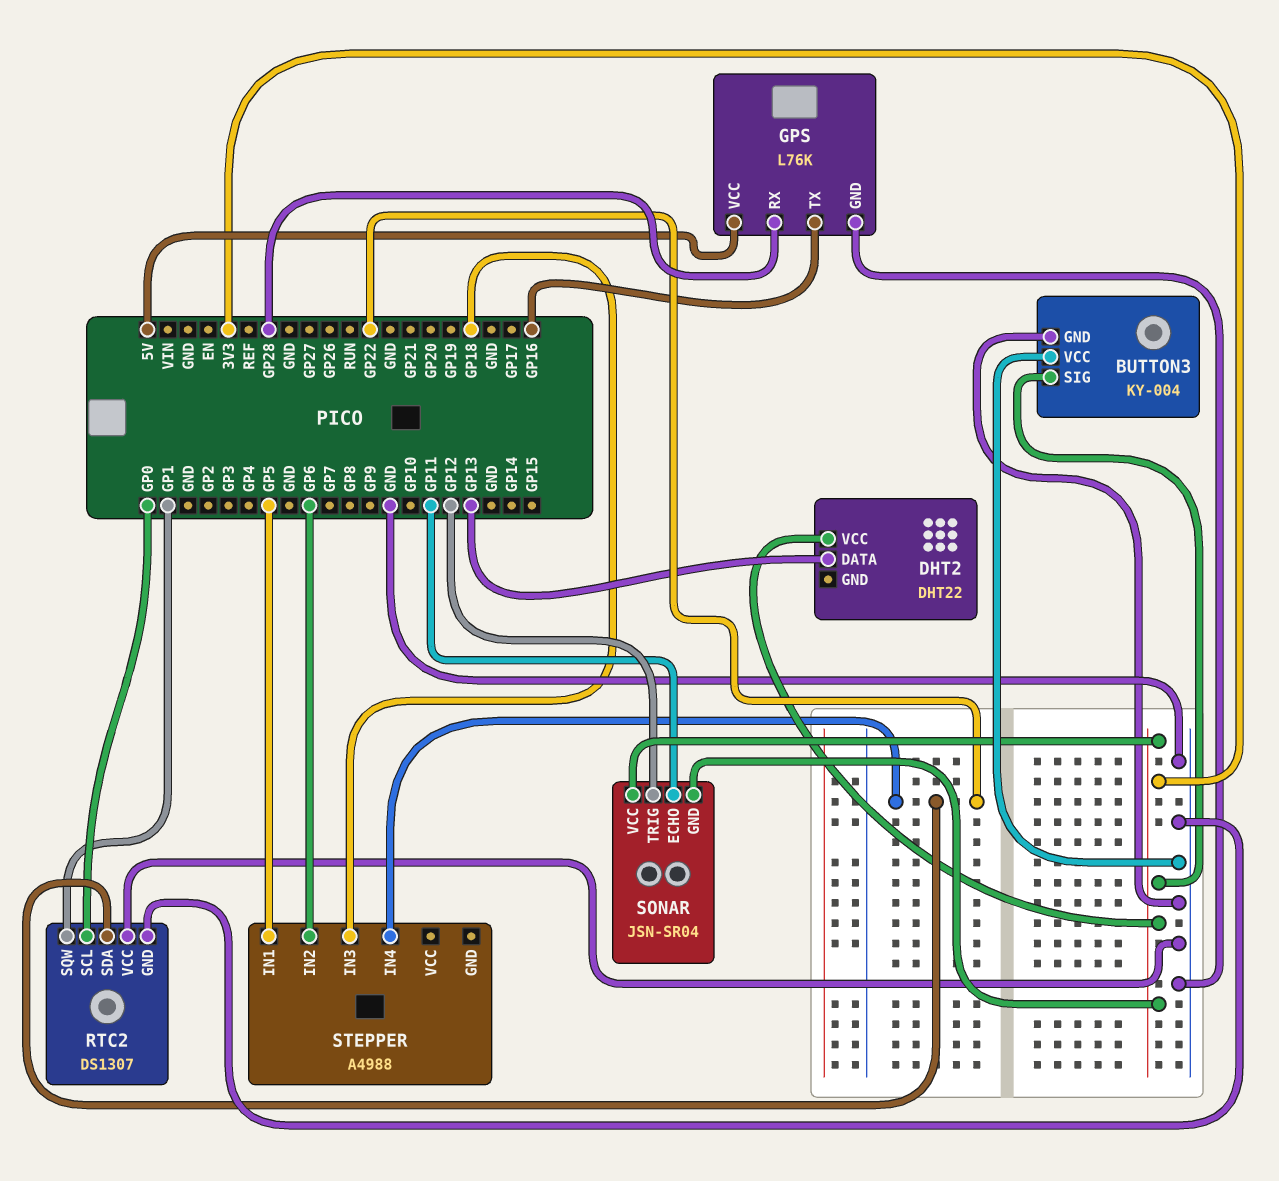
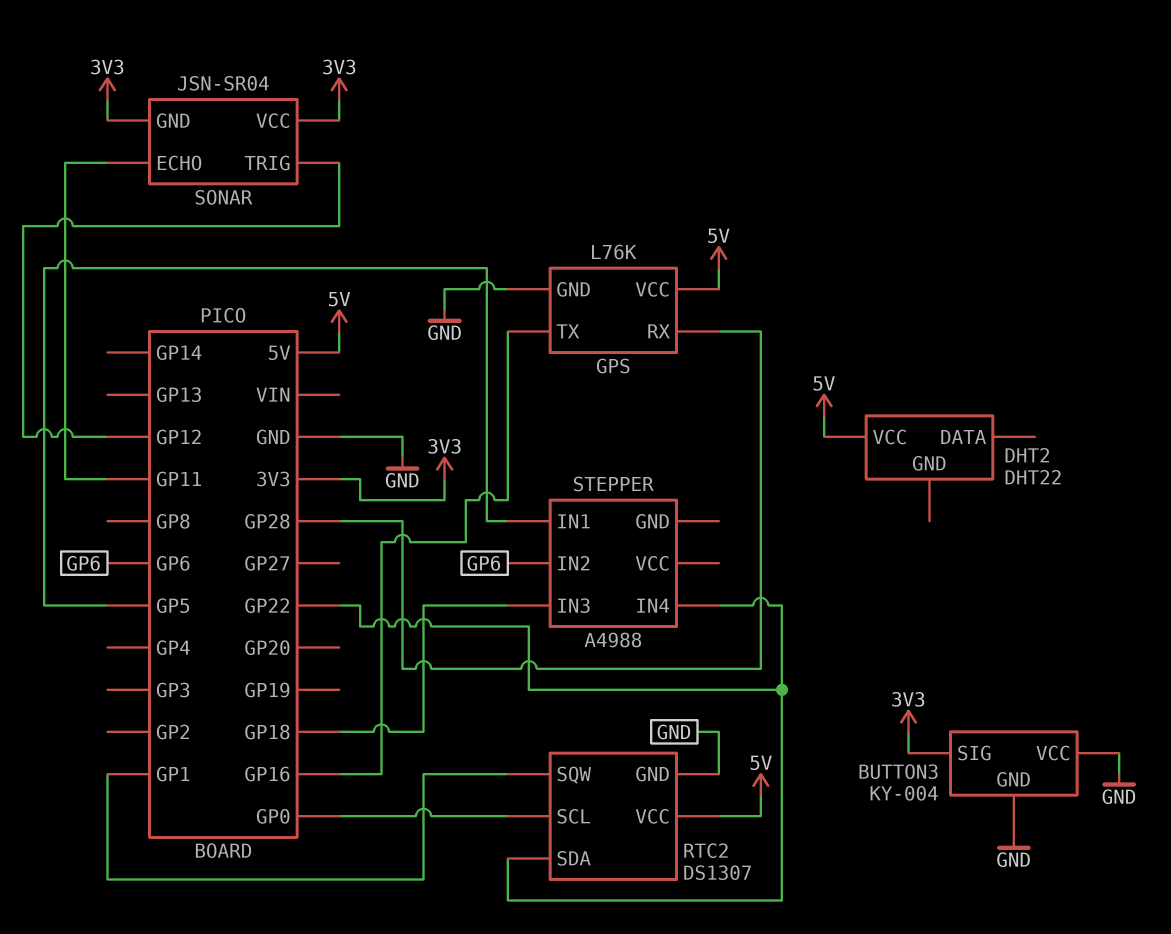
DHT2 pin DATA: GP13 -> none
DHT2 pin VCC: 3V3 -> 5V
RTC2 pin VCC: GND -> 5V

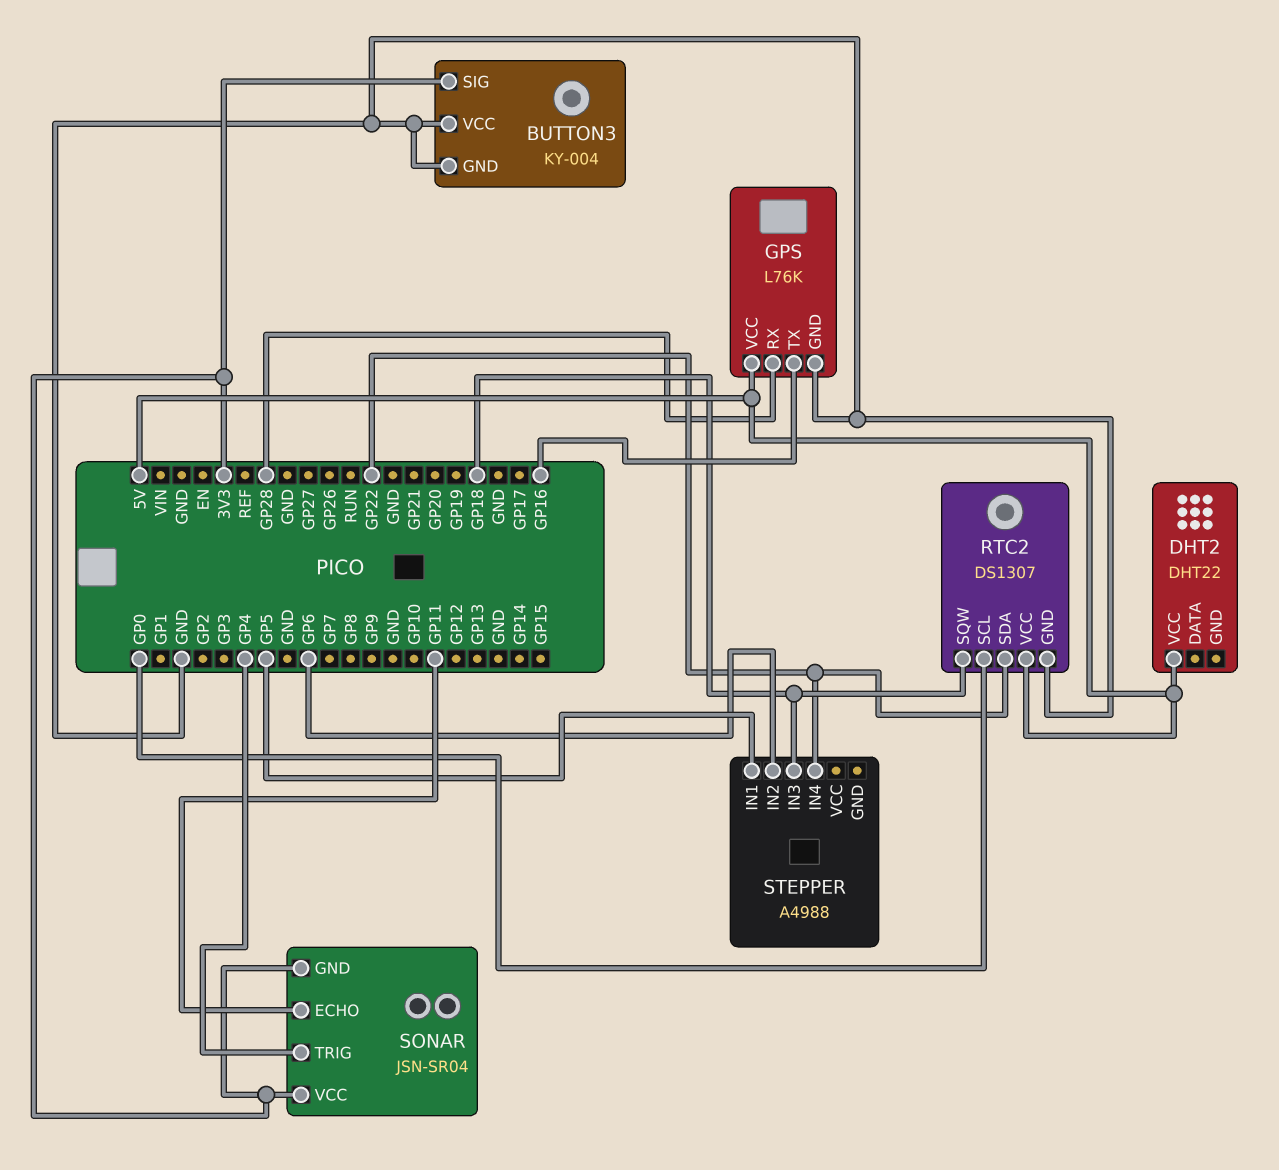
RTC2 pin SQW: GP1 -> GP18
SONAR pin TRIG: GP12 -> GP4

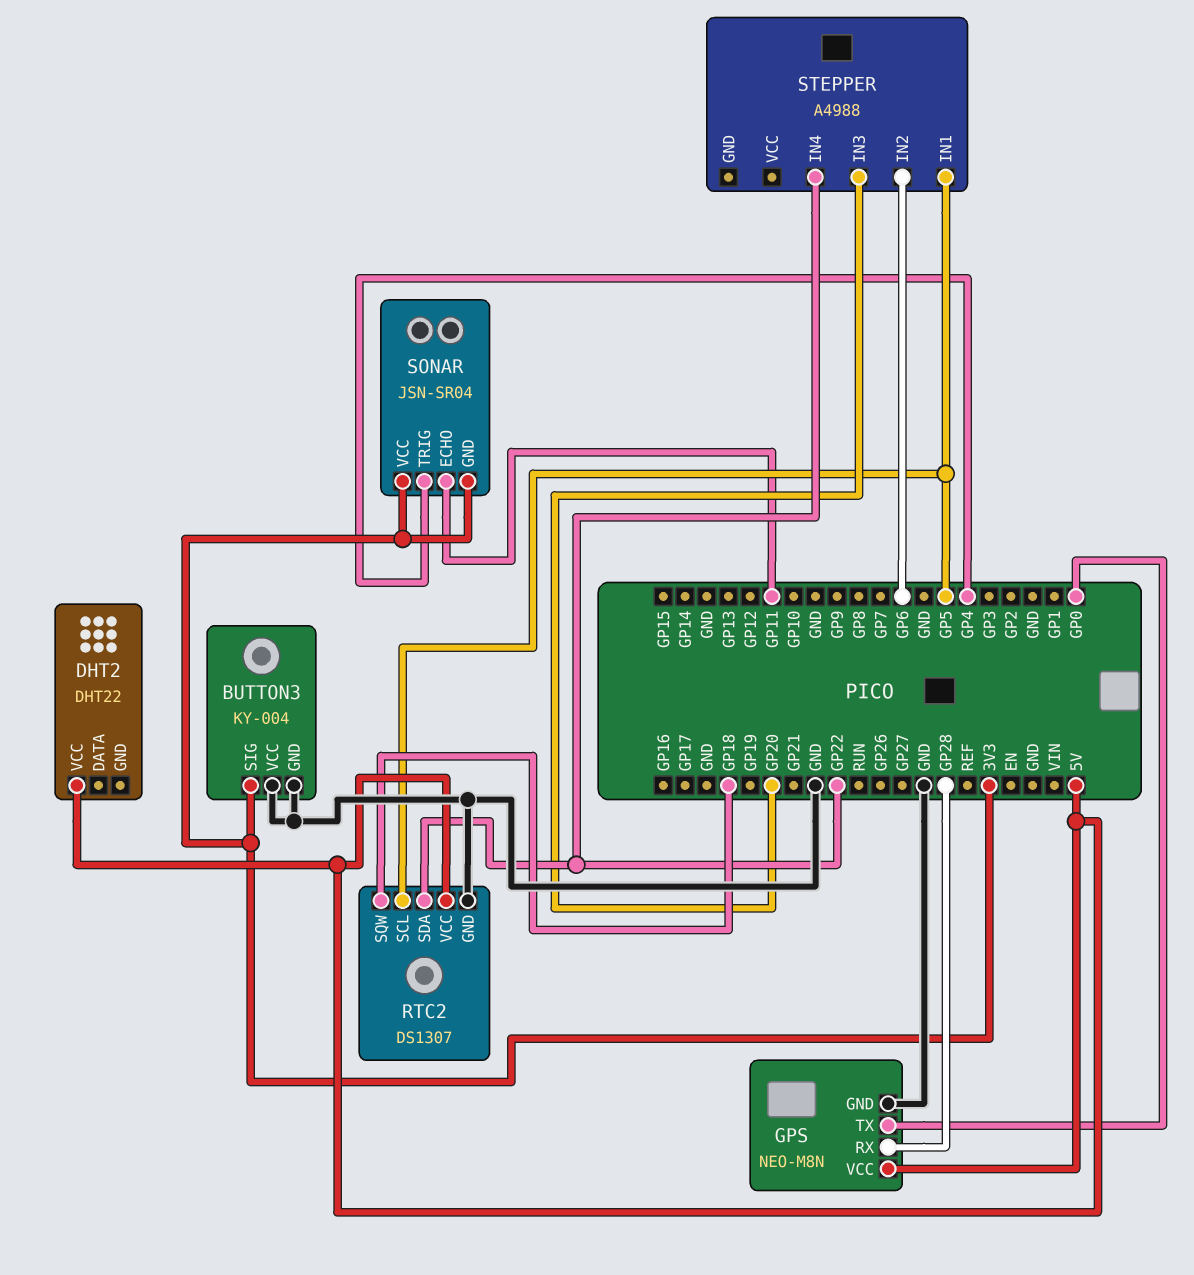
GPS: L76K -> NEO-M8N
GPS pin TX: GP16 -> GP0
RTC2 pin SCL: GP0 -> GP5
STEPPER pin IN3: GP18 -> GP20

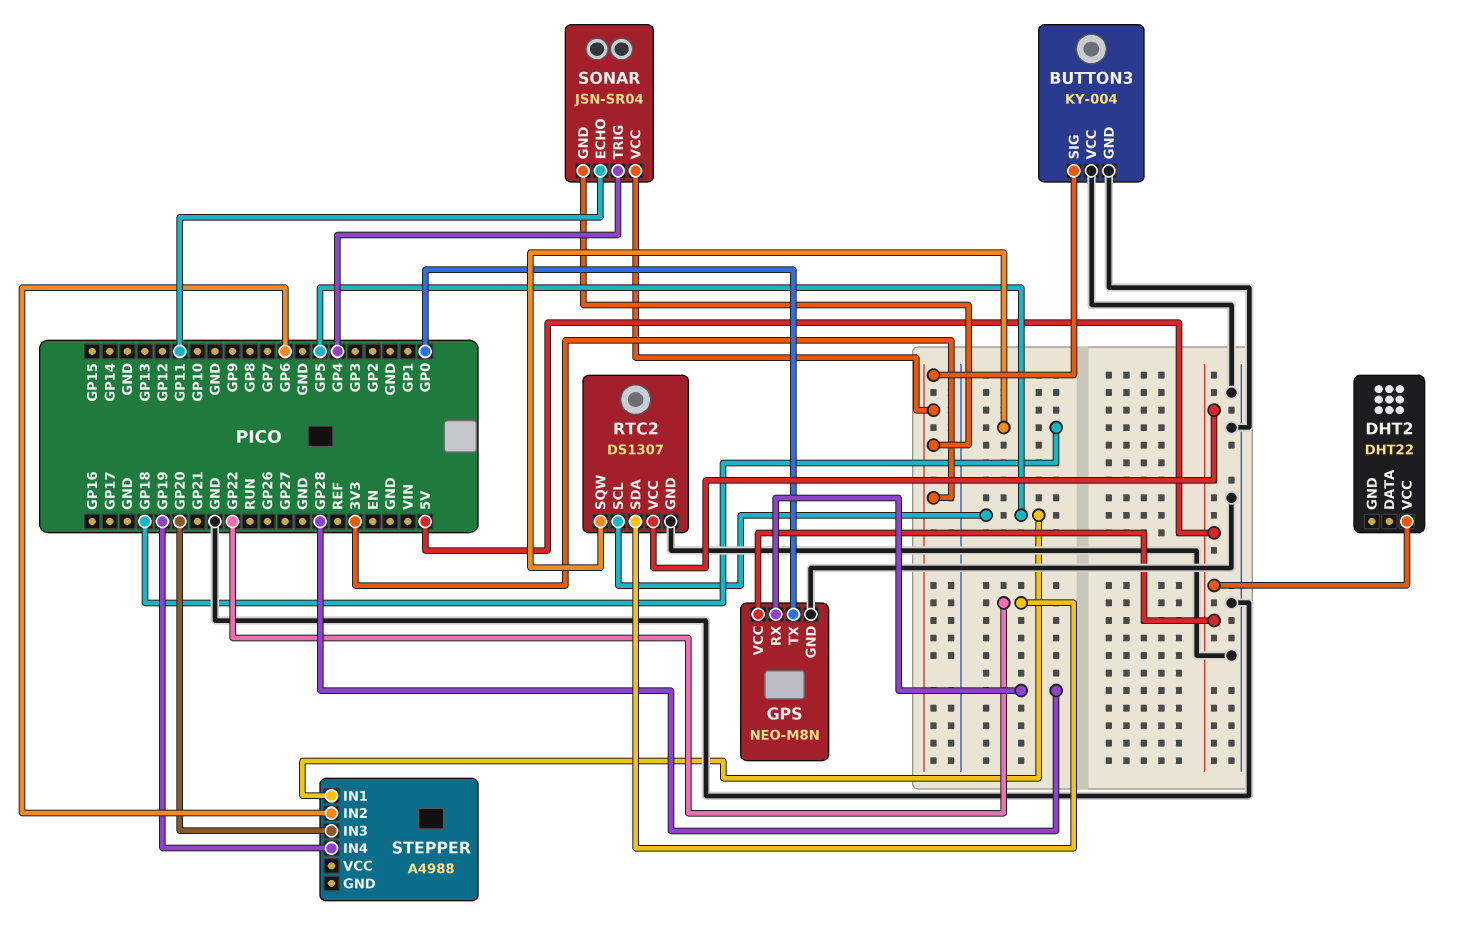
STEPPER pin IN4: GP22 -> GP19

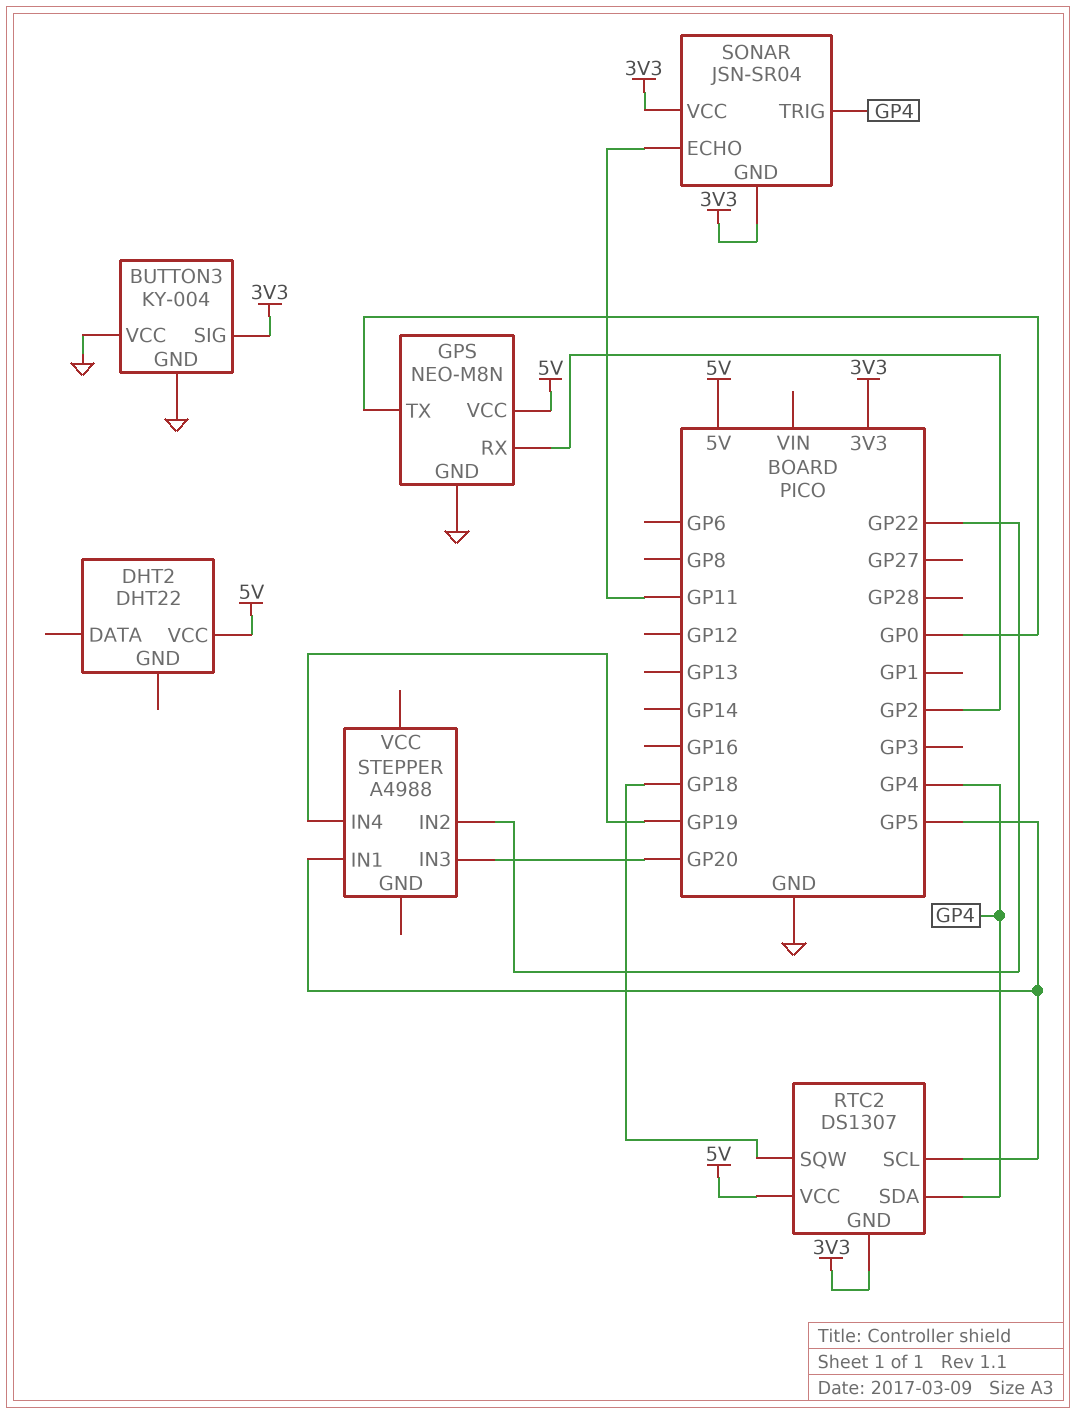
GPS pin RX: GP28 -> GP2
RTC2 pin GND: GND -> 3V3
RTC2 pin SDA: GP22 -> GP4
STEPPER pin IN2: GP6 -> GP22

